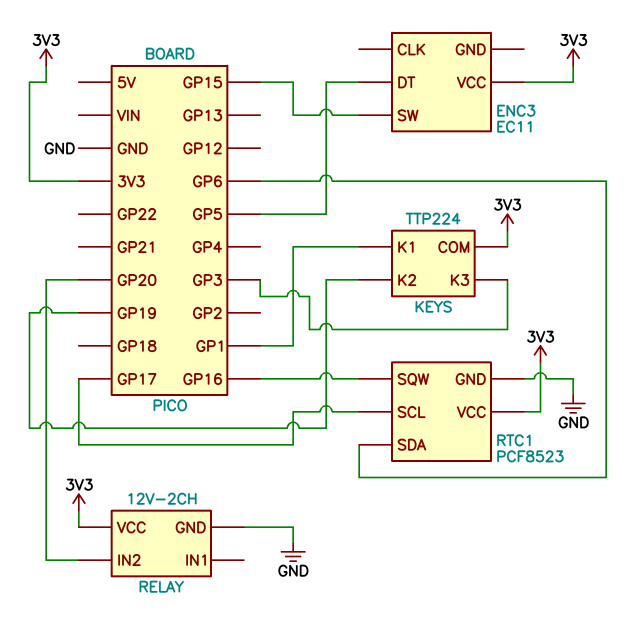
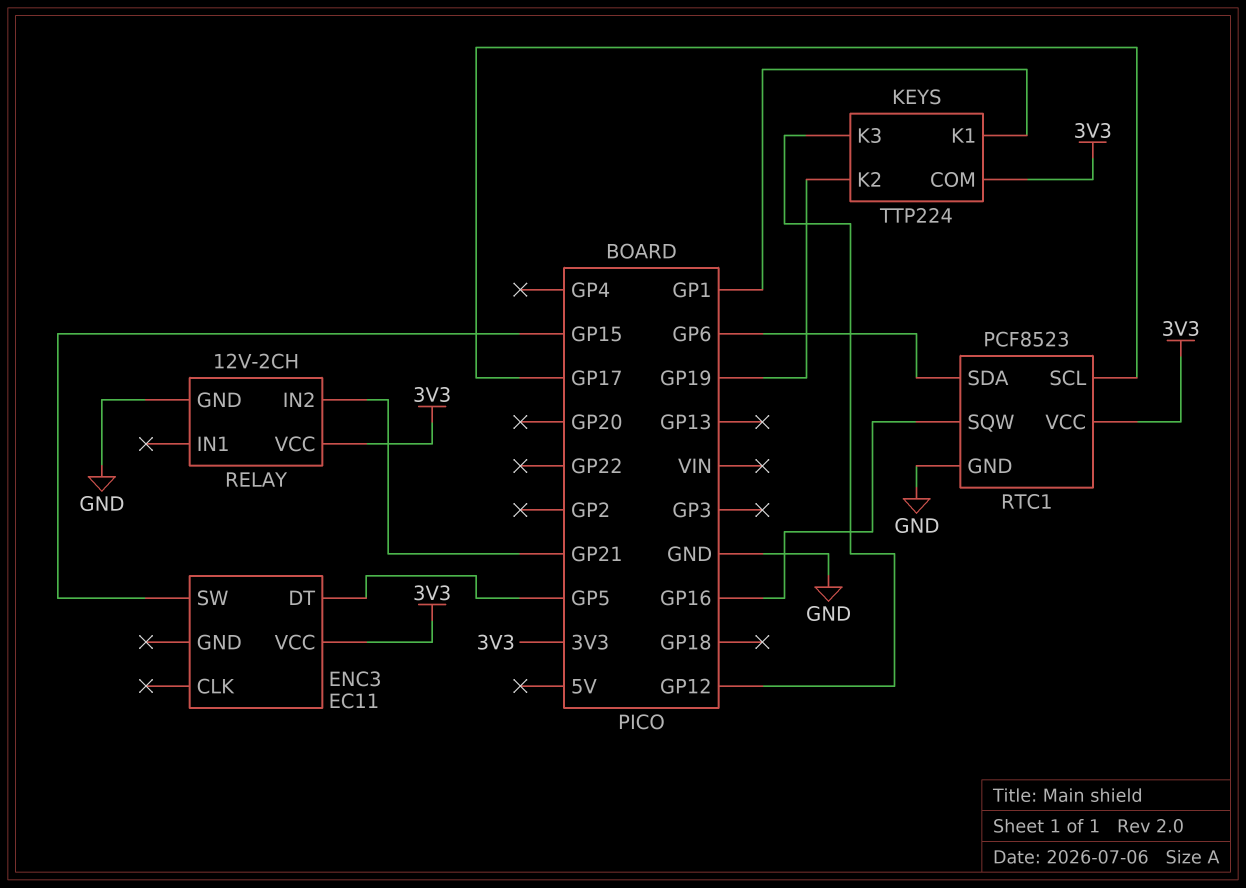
KEYS pin K3: GP3 -> GP12
RELAY pin IN2: GP20 -> GP21

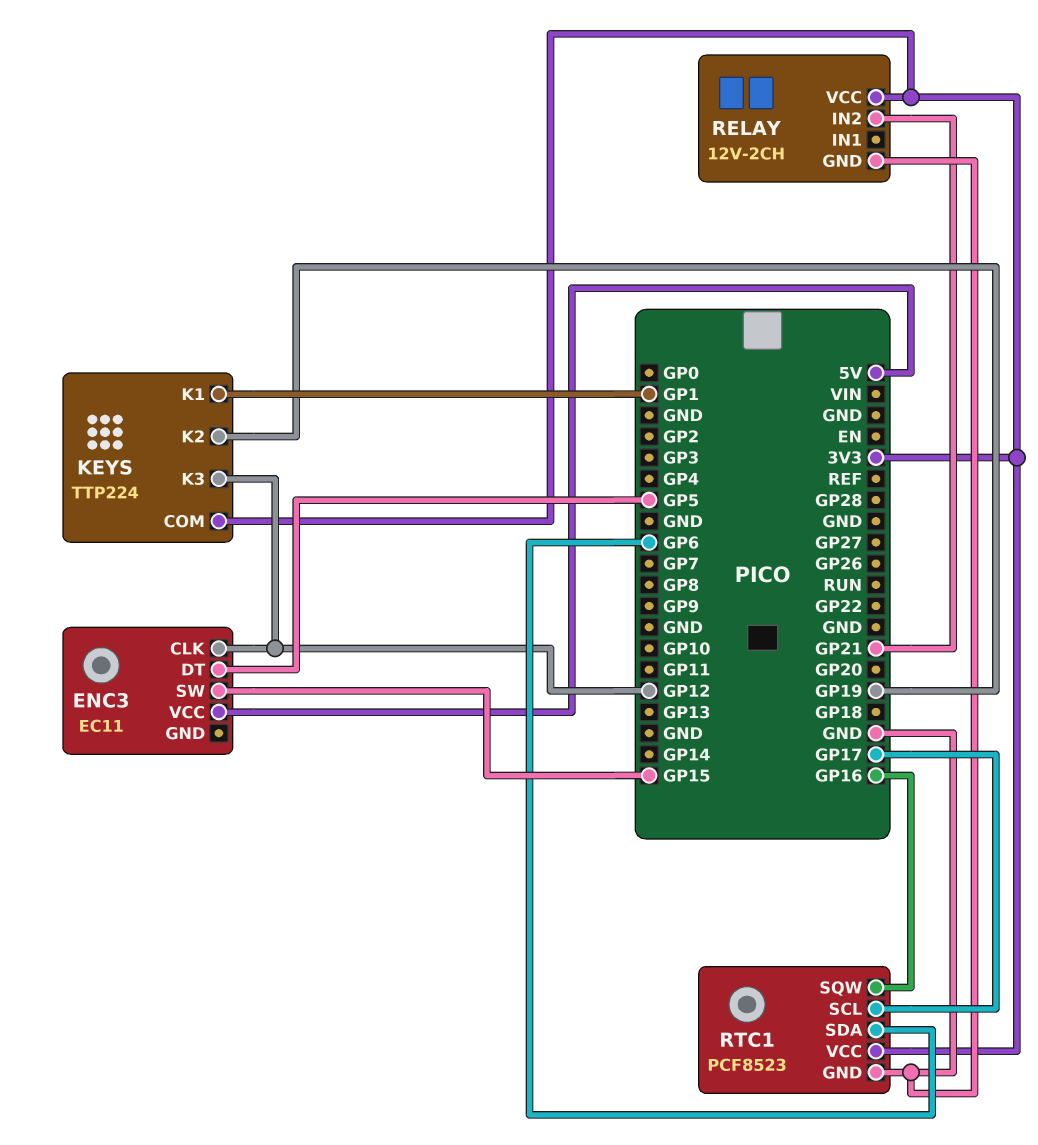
ENC3 pin CLK: none -> GP12
ENC3 pin VCC: 3V3 -> 5V

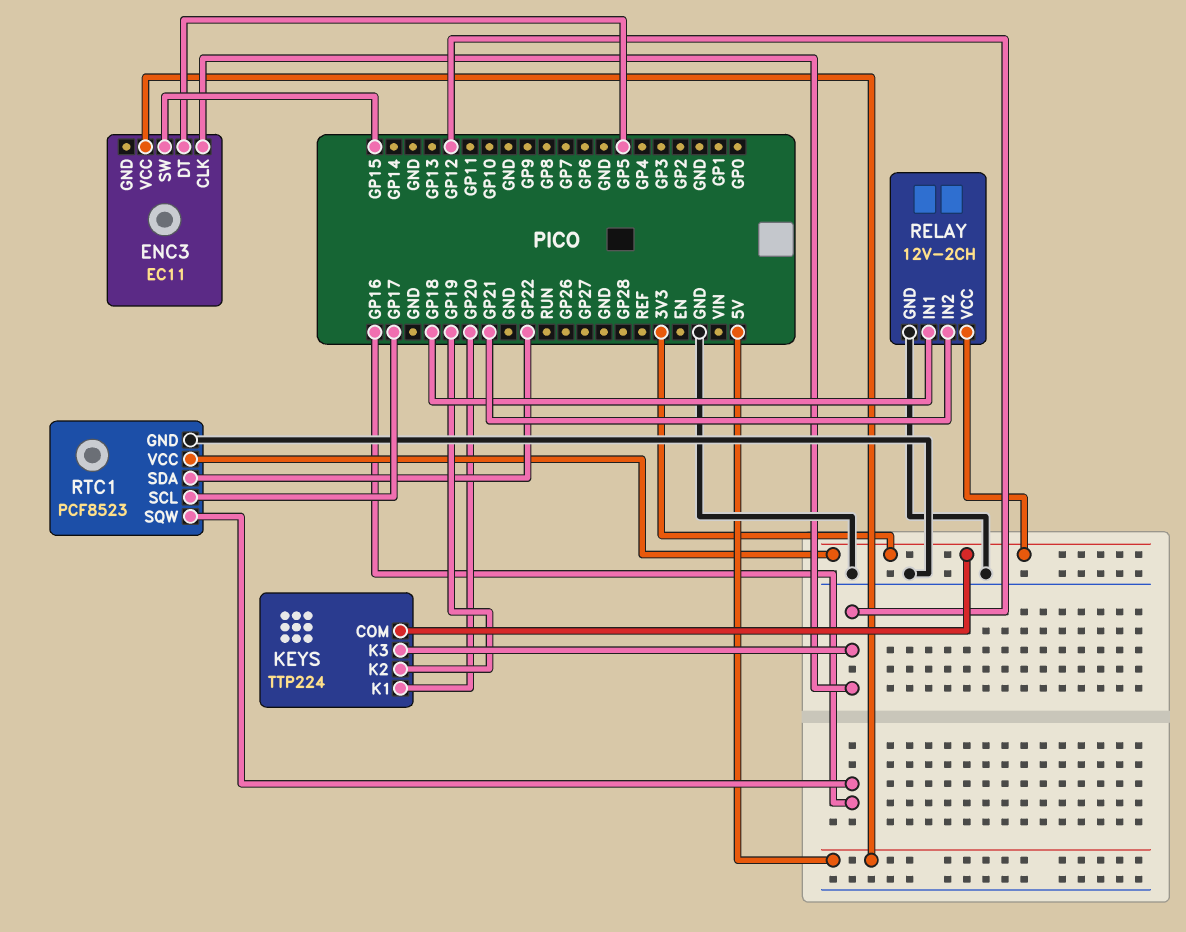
KEYS pin K1: GP1 -> GP20
RELAY pin IN1: none -> GP18
RTC1 pin SDA: GP6 -> GP22

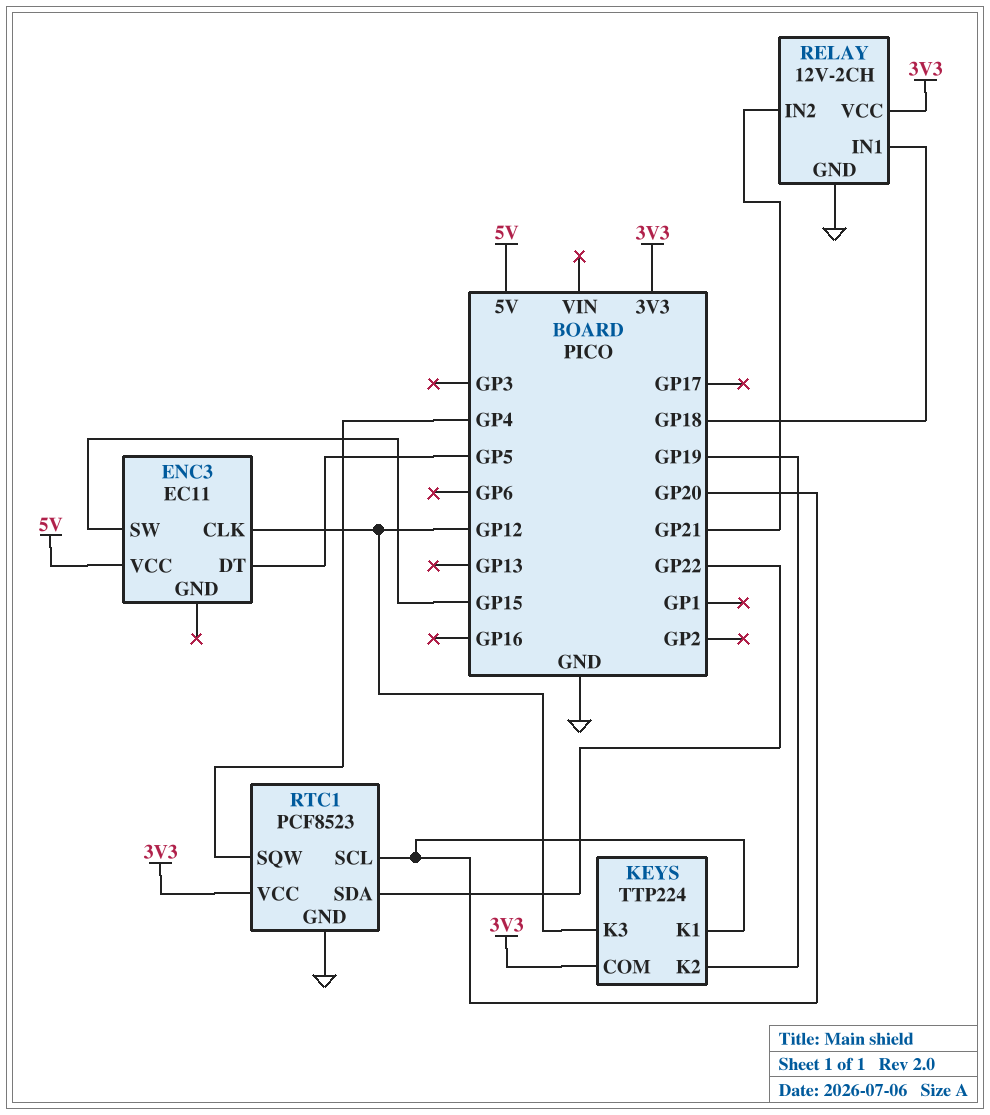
RTC1 pin SCL: GP17 -> GP20
RTC1 pin SQW: GP16 -> GP4

